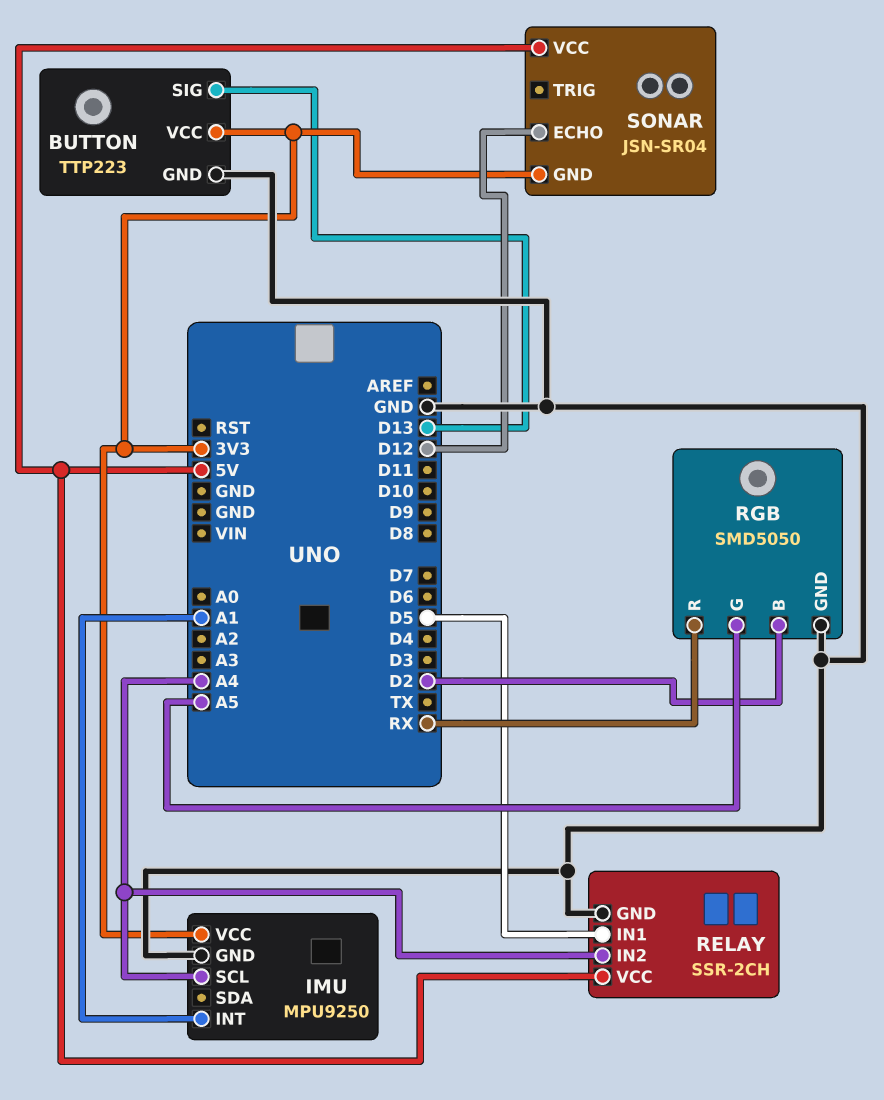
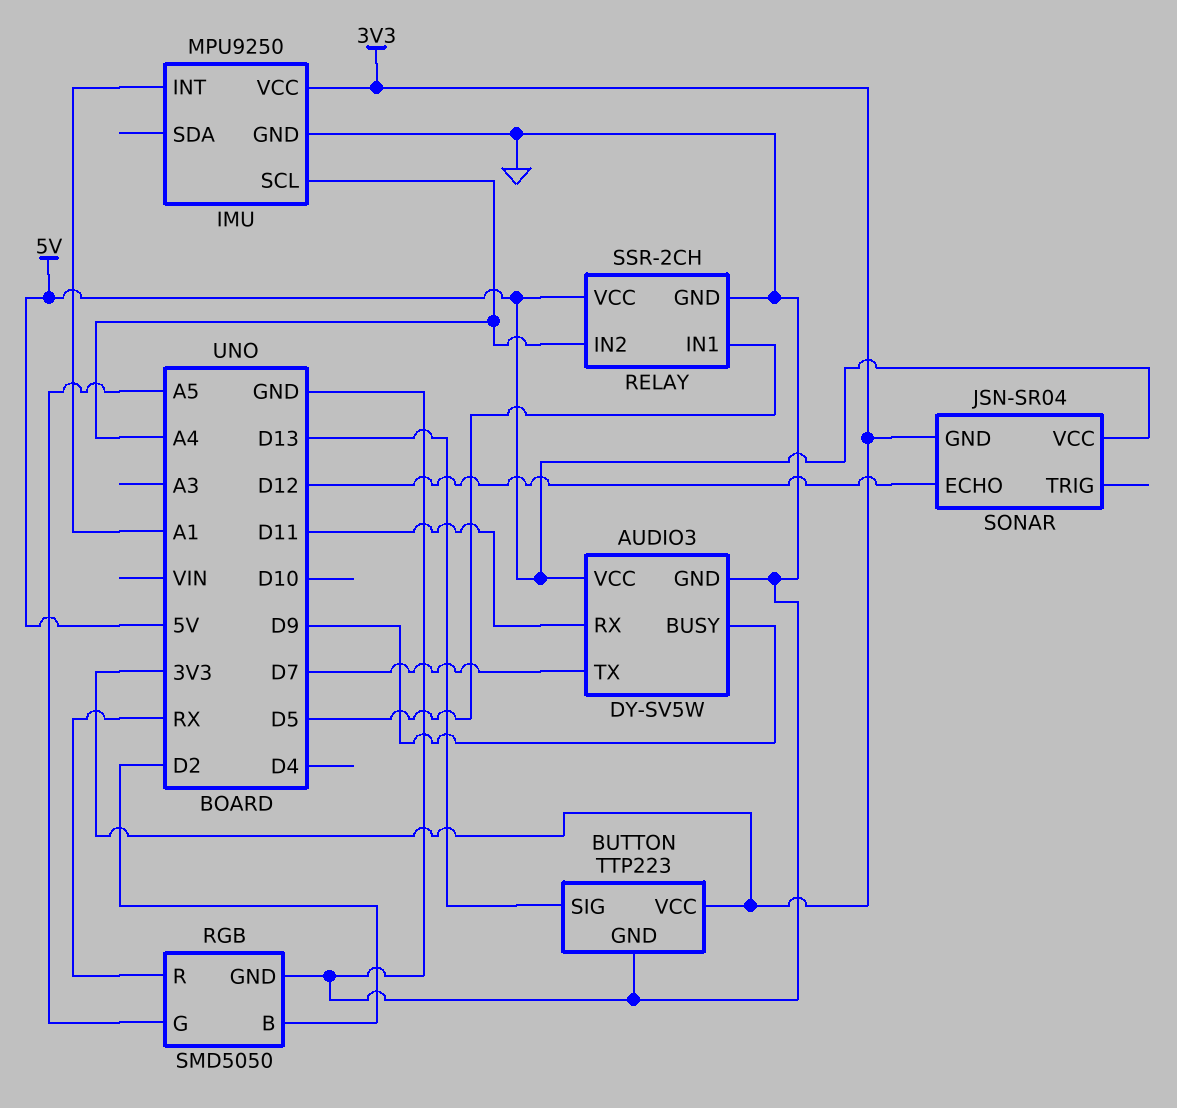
AUDIO3: none -> DY-SV5W
AUDIO3 pin BUSY: none -> D9
AUDIO3 pin GND: none -> GND
AUDIO3 pin RX: none -> D11
AUDIO3 pin TX: none -> D7
AUDIO3 pin VCC: none -> 5V

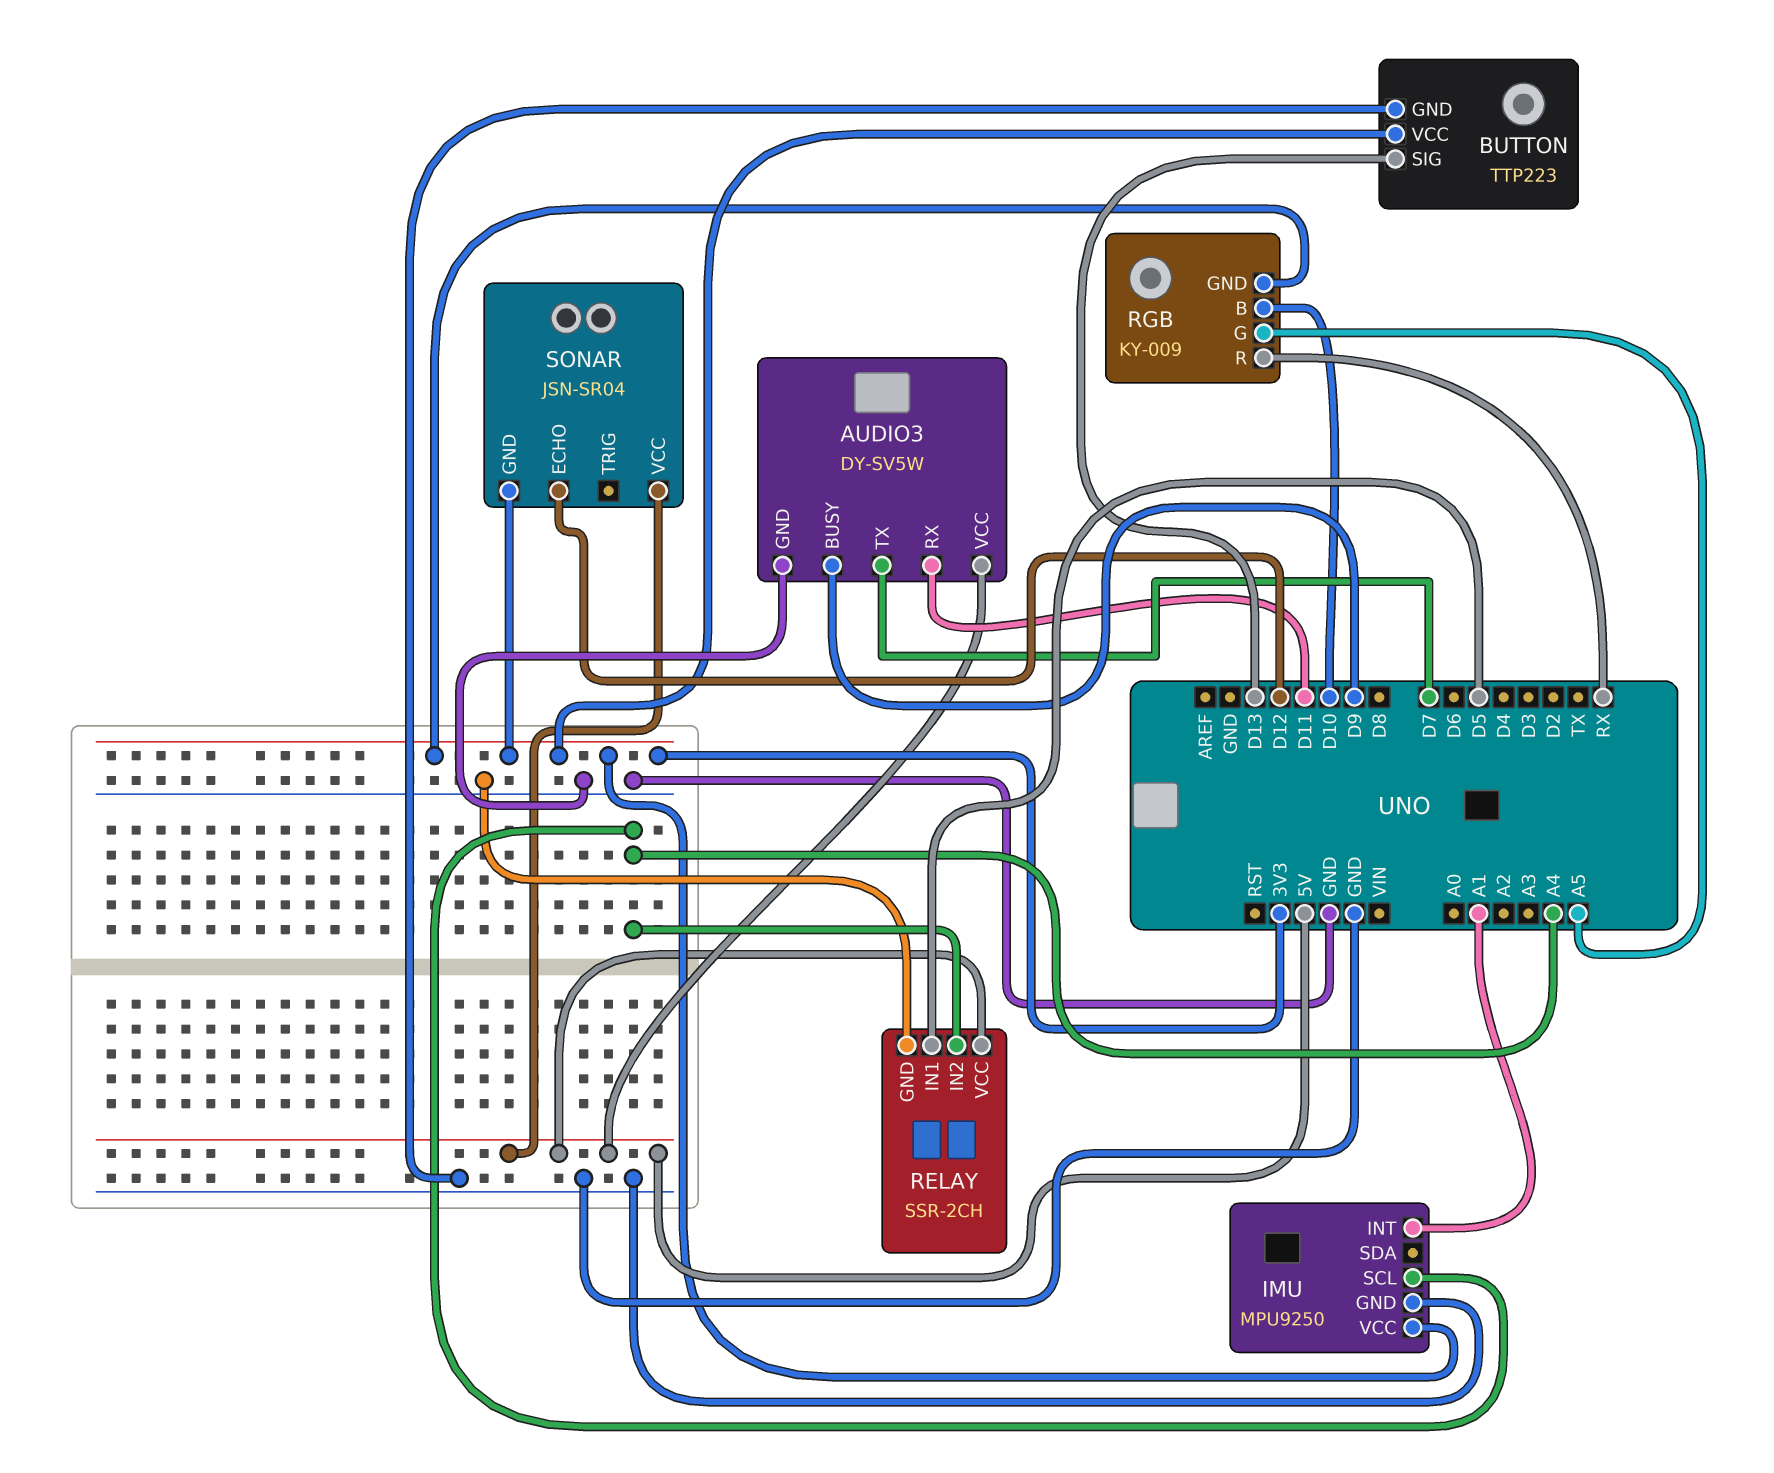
RGB: SMD5050 -> KY-009
RGB pin B: D2 -> D10
RGB pin GND: GND -> 3V3

